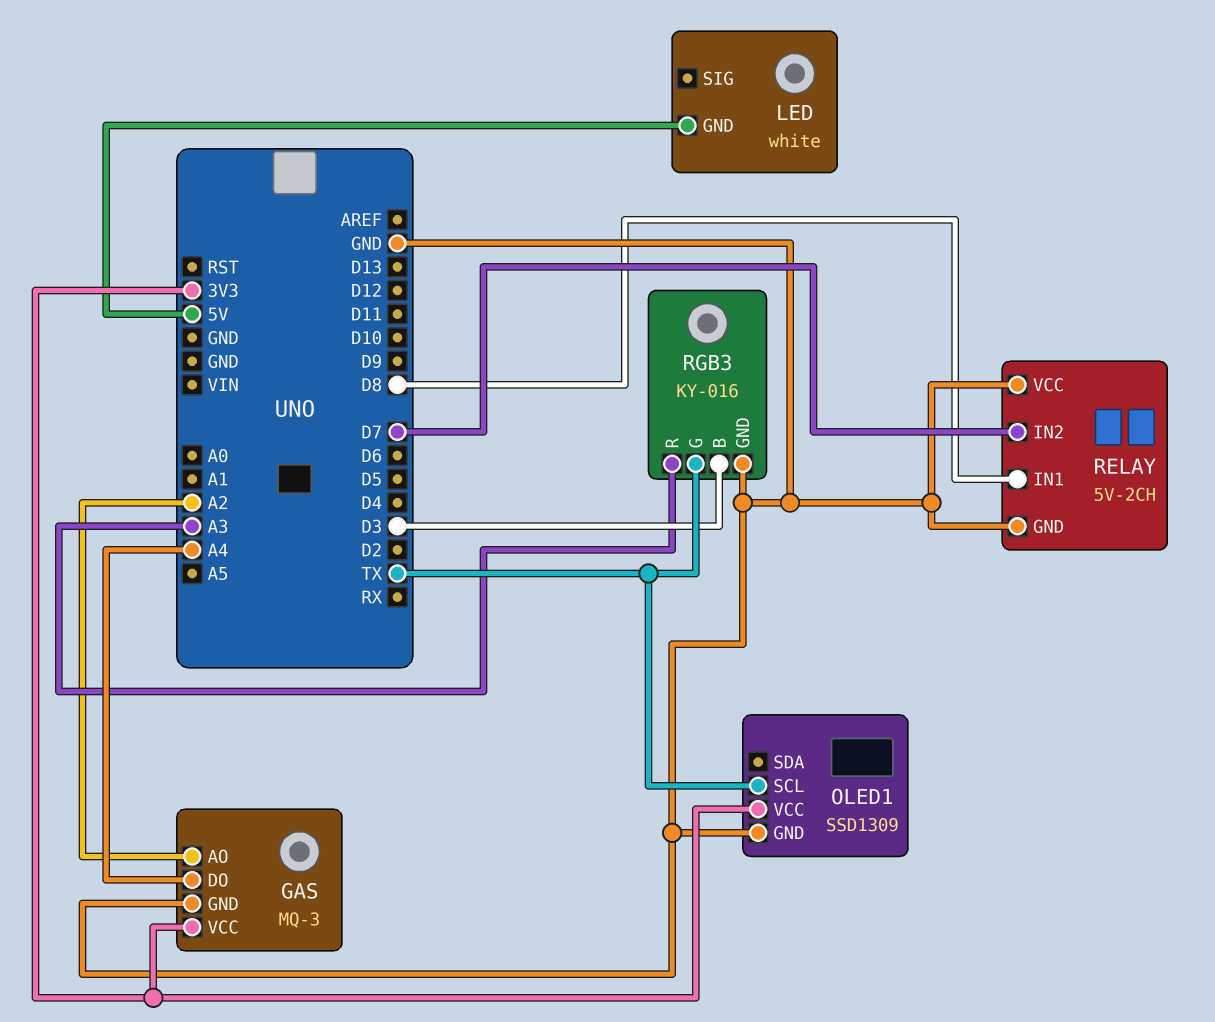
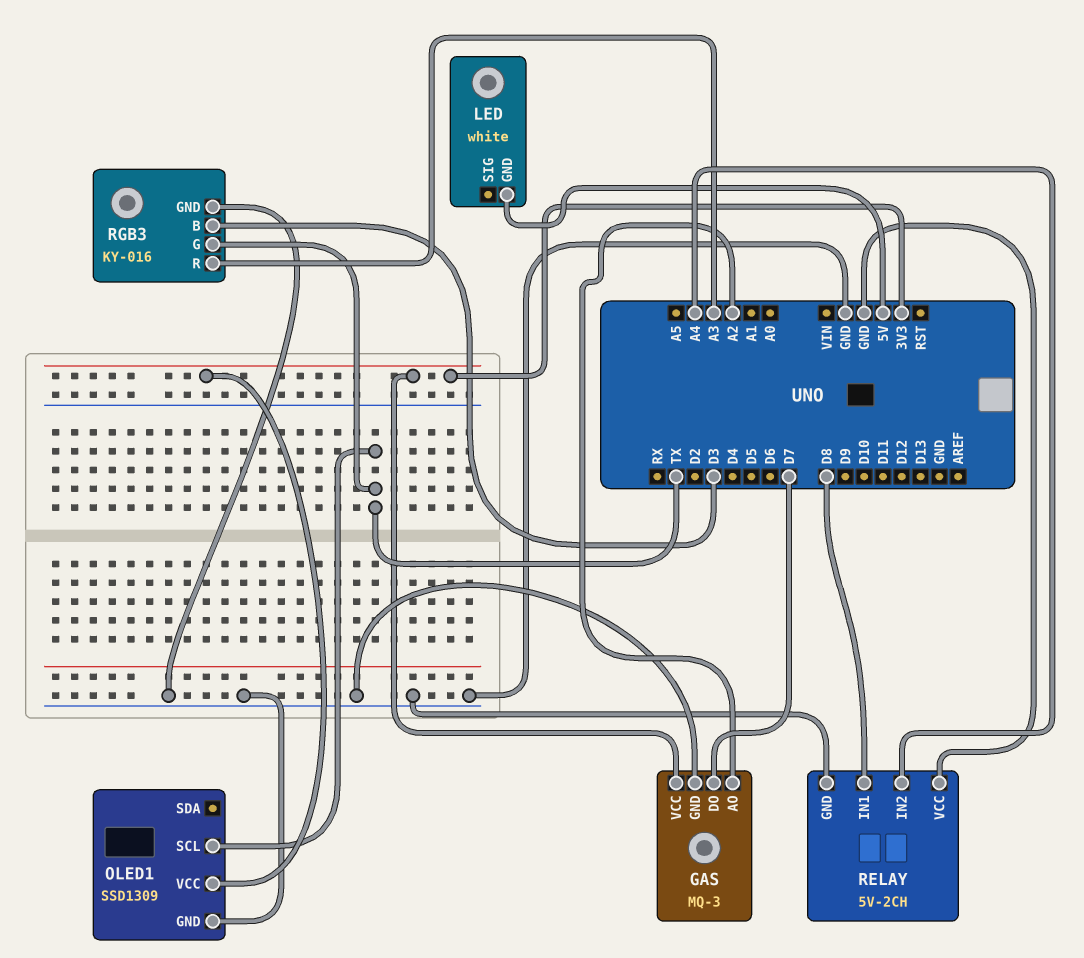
GAS pin DO: A4 -> D7
RELAY pin IN2: D7 -> A4

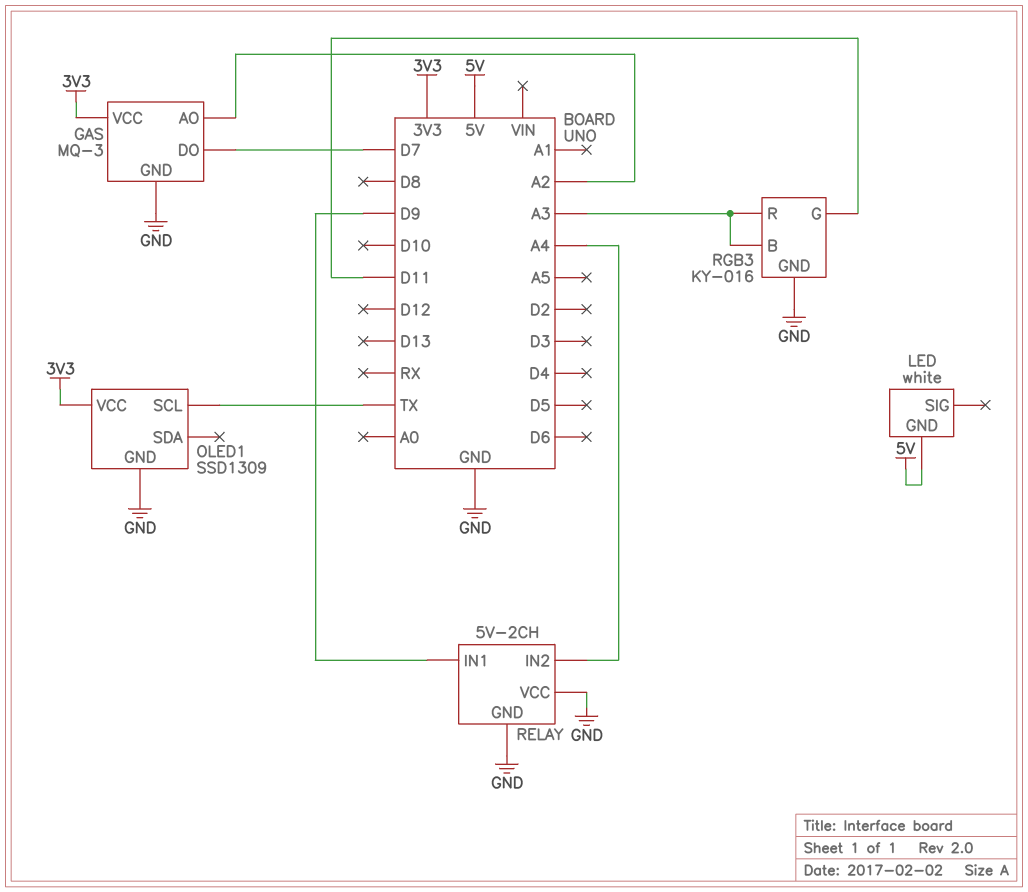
RELAY pin IN1: D8 -> D9
RGB3 pin B: D3 -> A3
RGB3 pin G: TX -> D11

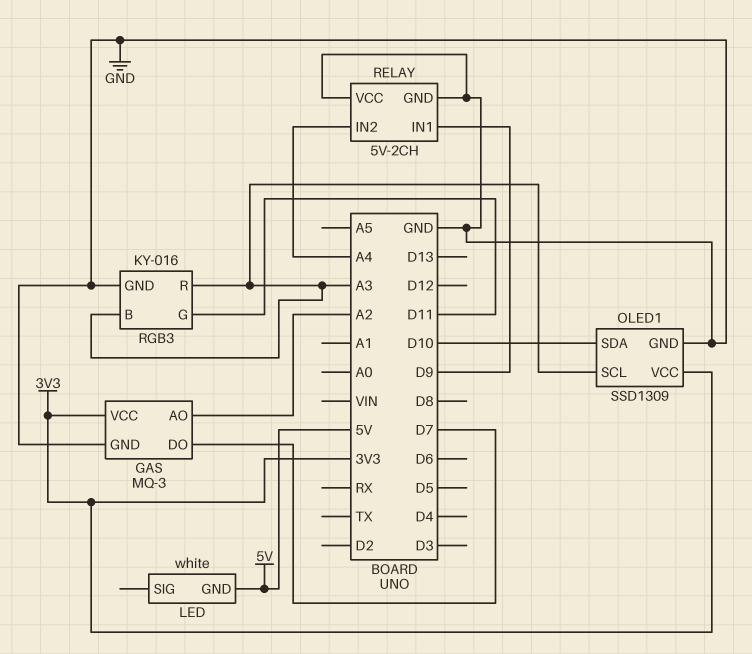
OLED1 pin SCL: TX -> A3
OLED1 pin SDA: none -> D10

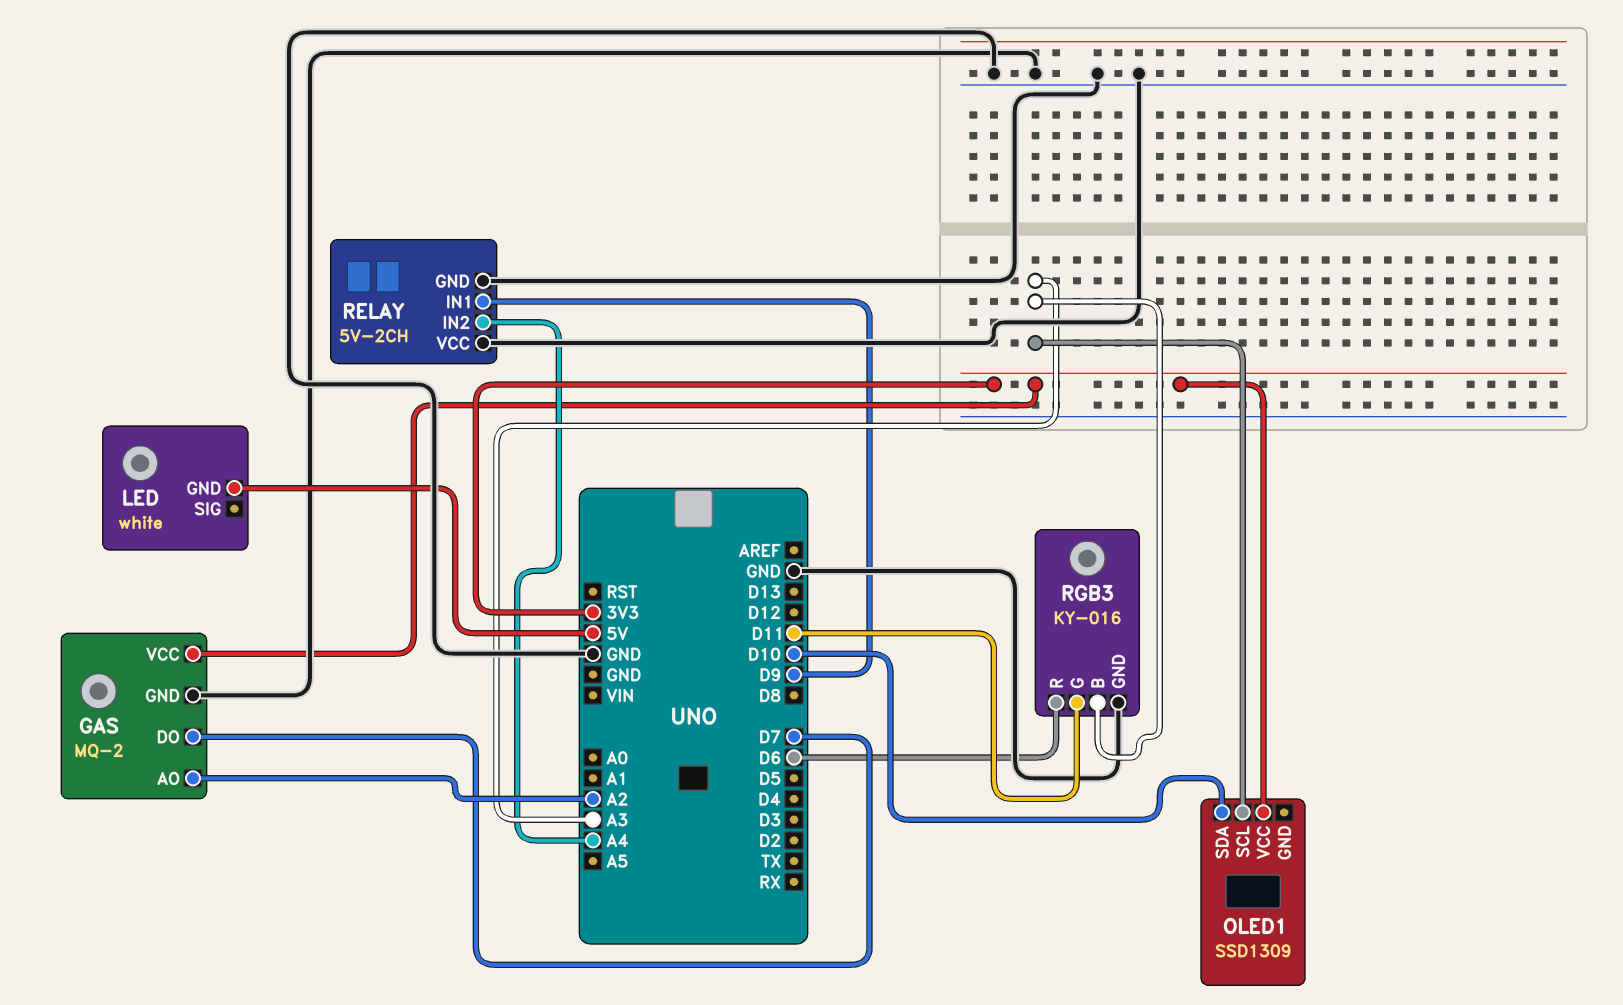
GAS: MQ-3 -> MQ-2
OLED1 pin GND: GND -> none
RGB3 pin R: A3 -> D6

